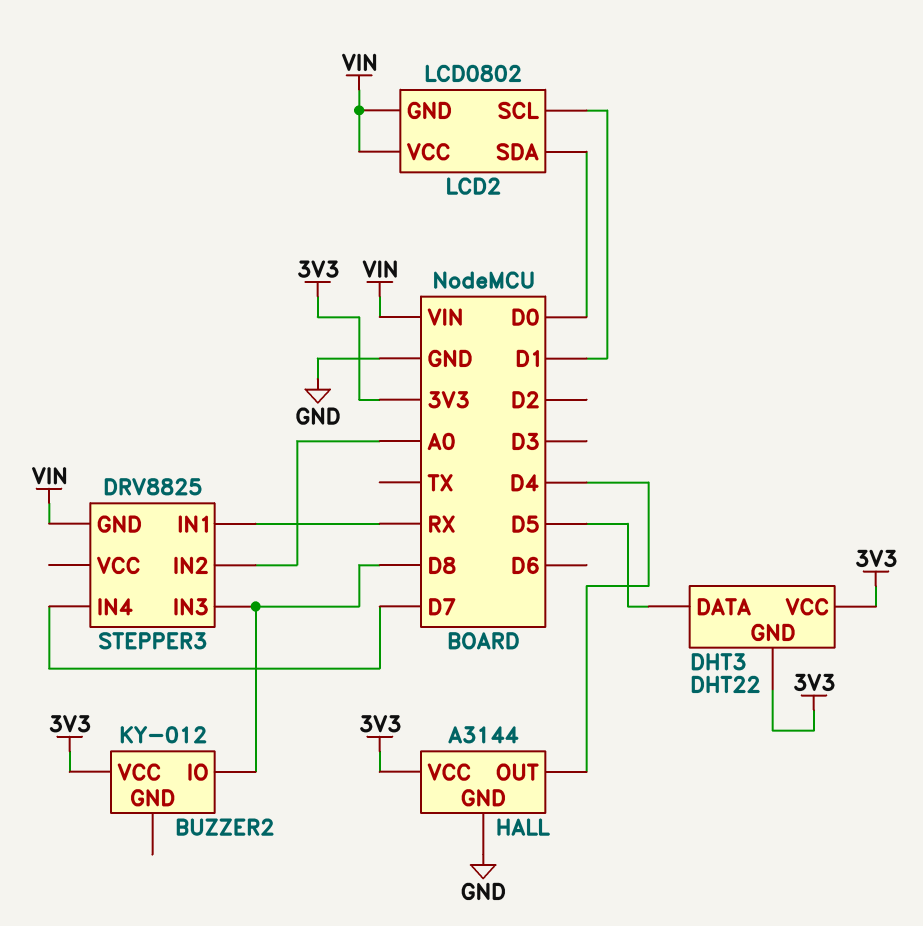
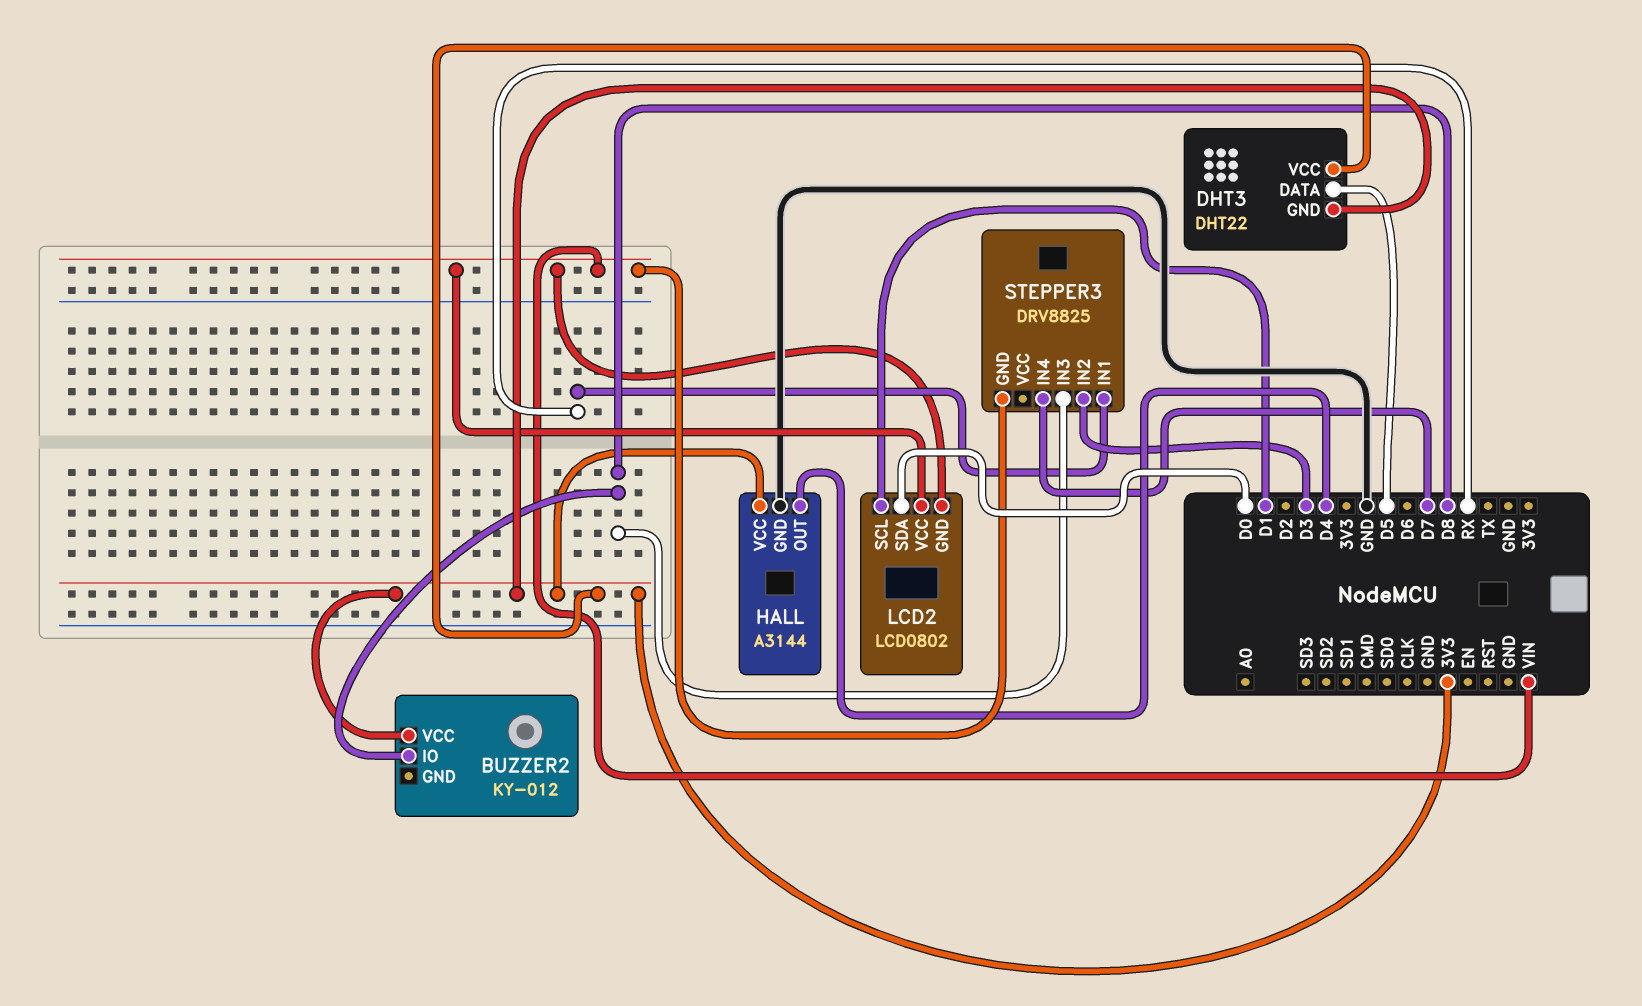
STEPPER3 pin IN2: A0 -> D3

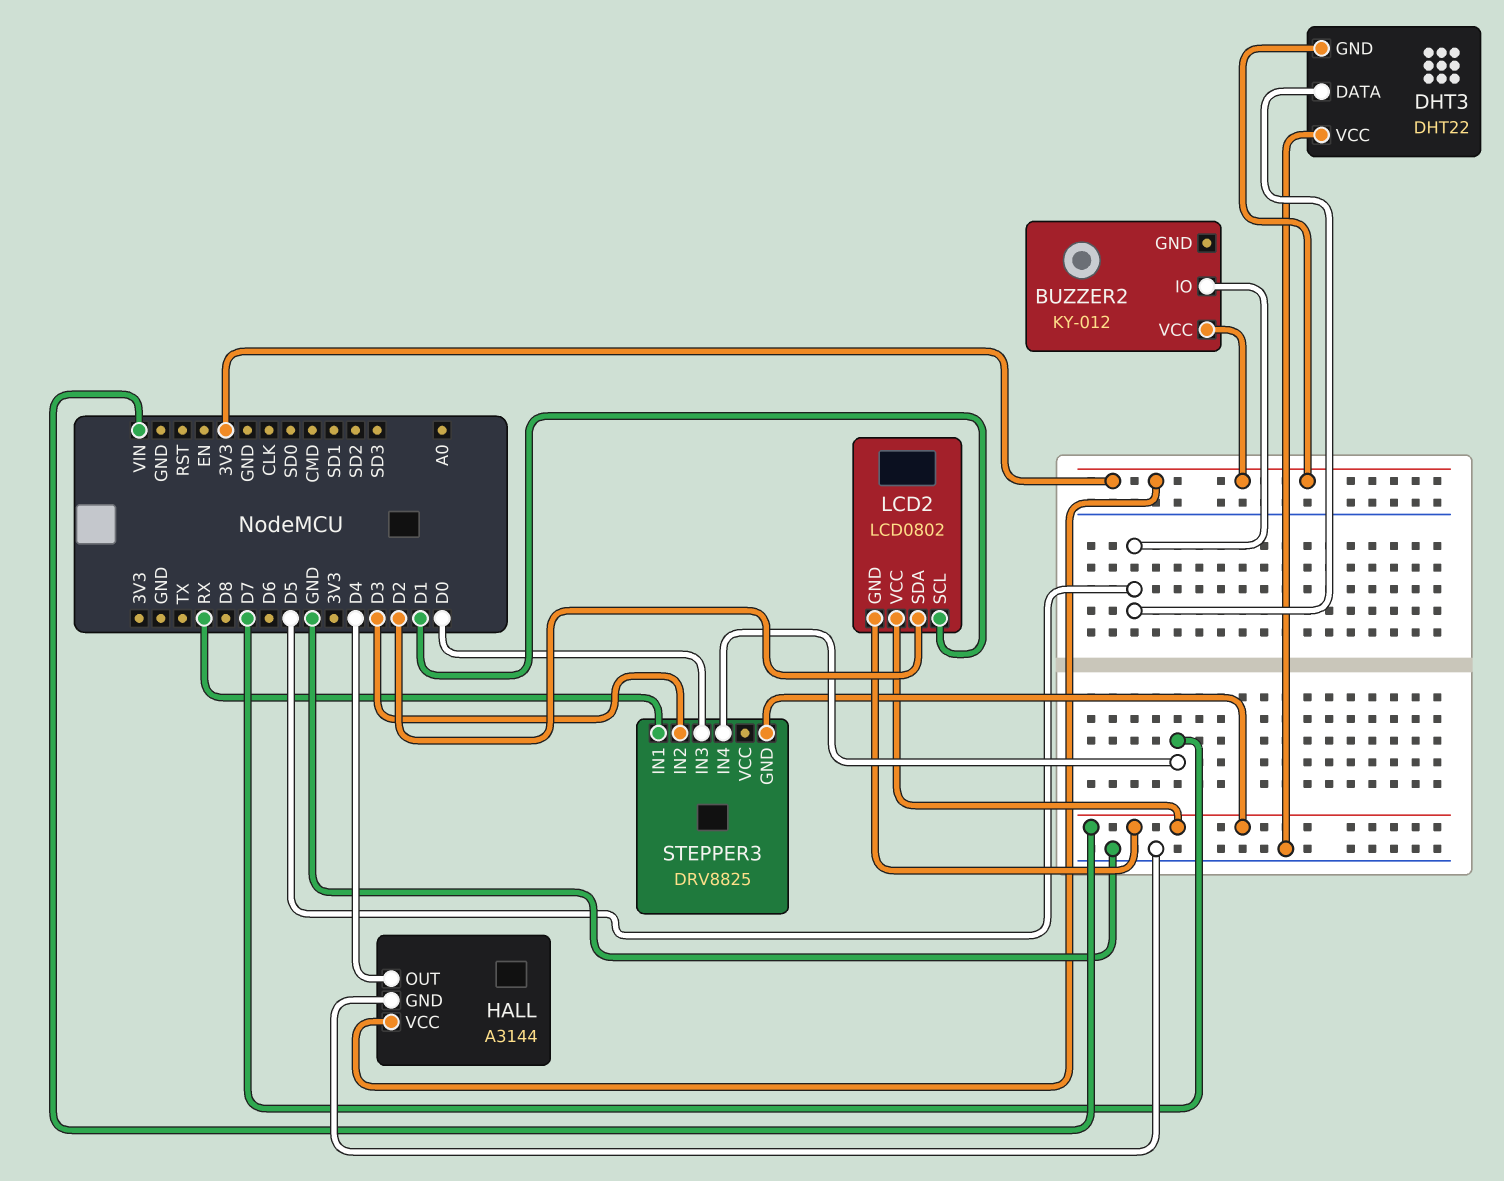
BUZZER2 pin IO: D8 -> D5
DHT3 pin VCC: 3V3 -> GND
LCD2 pin SDA: D0 -> D2
STEPPER3 pin IN3: D8 -> D0

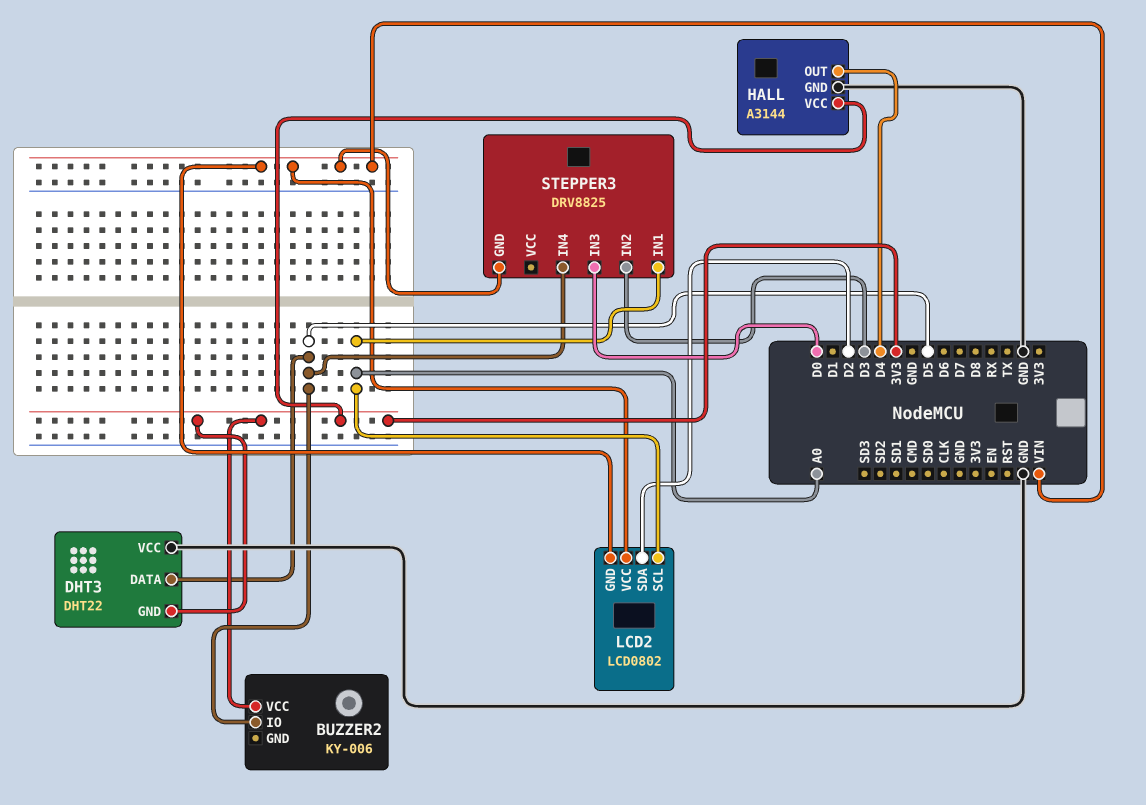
BUZZER2: KY-012 -> KY-006
LCD2 pin SCL: D1 -> A0
STEPPER3 pin IN1: RX -> A0
STEPPER3 pin IN4: D7 -> D5

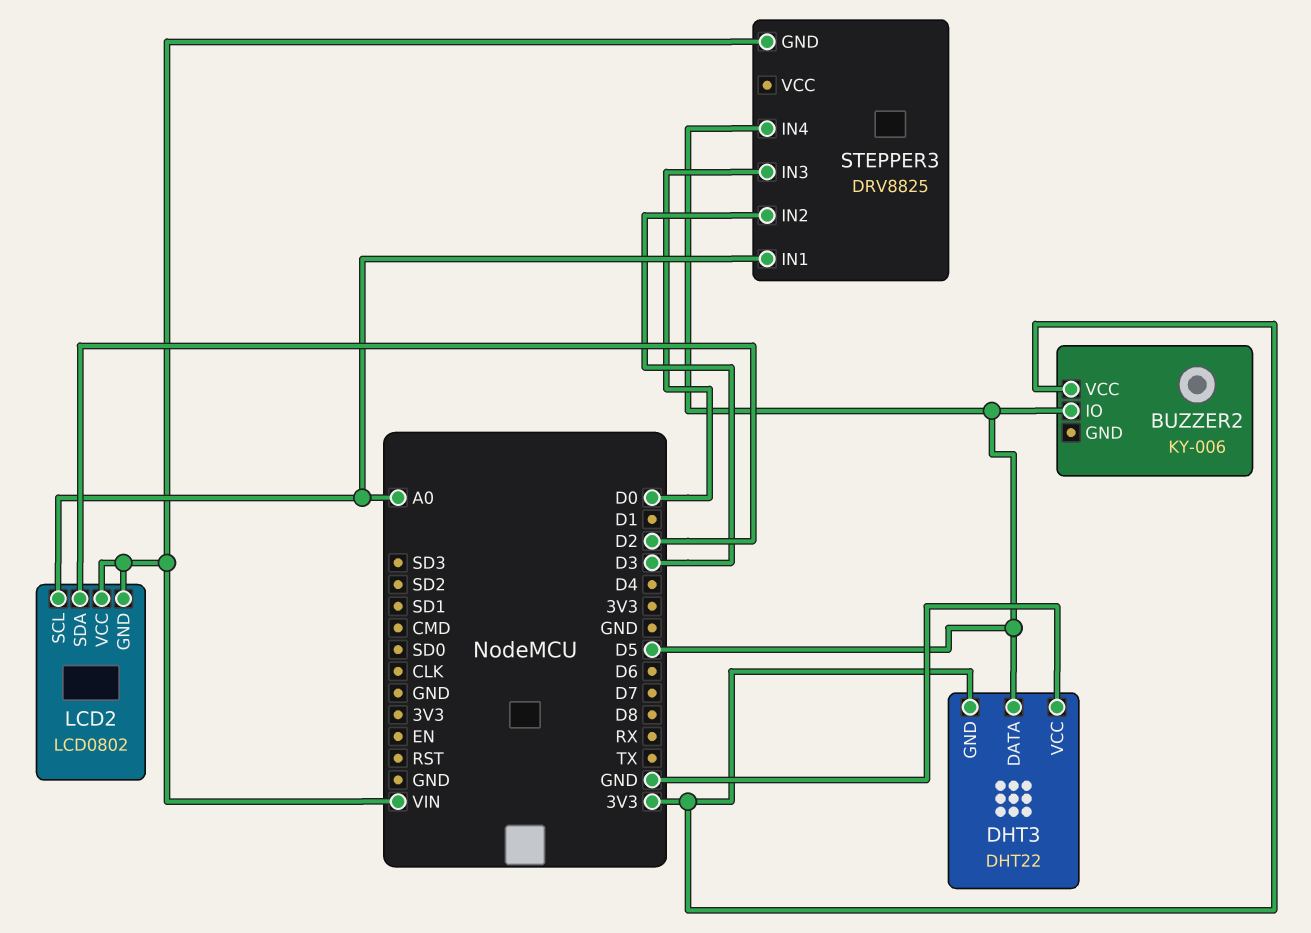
HALL: A3144 -> none
HALL pin GND: GND -> none
HALL pin OUT: D4 -> none
HALL pin VCC: 3V3 -> none

